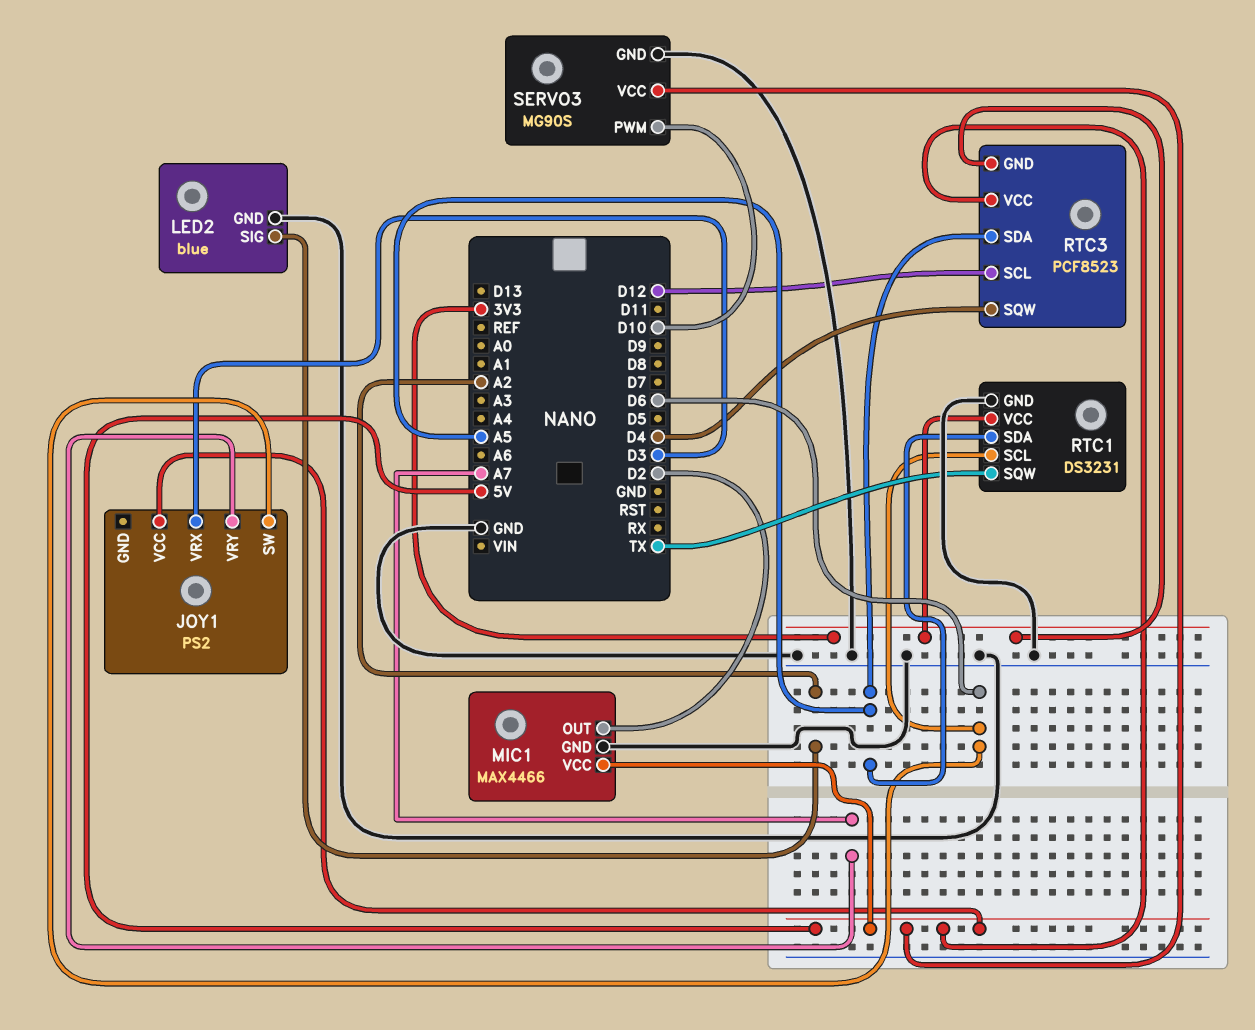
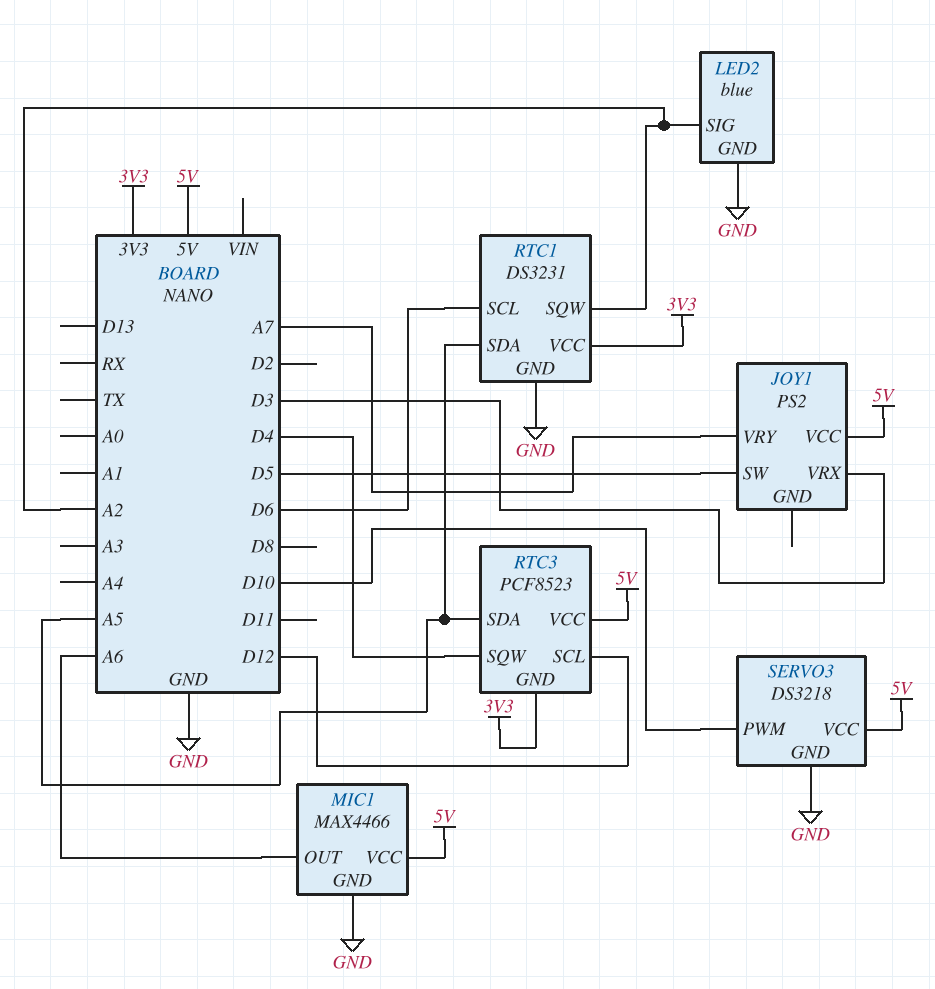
JOY1 pin SW: D6 -> D5
MIC1 pin OUT: D2 -> A6
RTC1 pin SQW: TX -> A2
SERVO3: MG90S -> DS3218

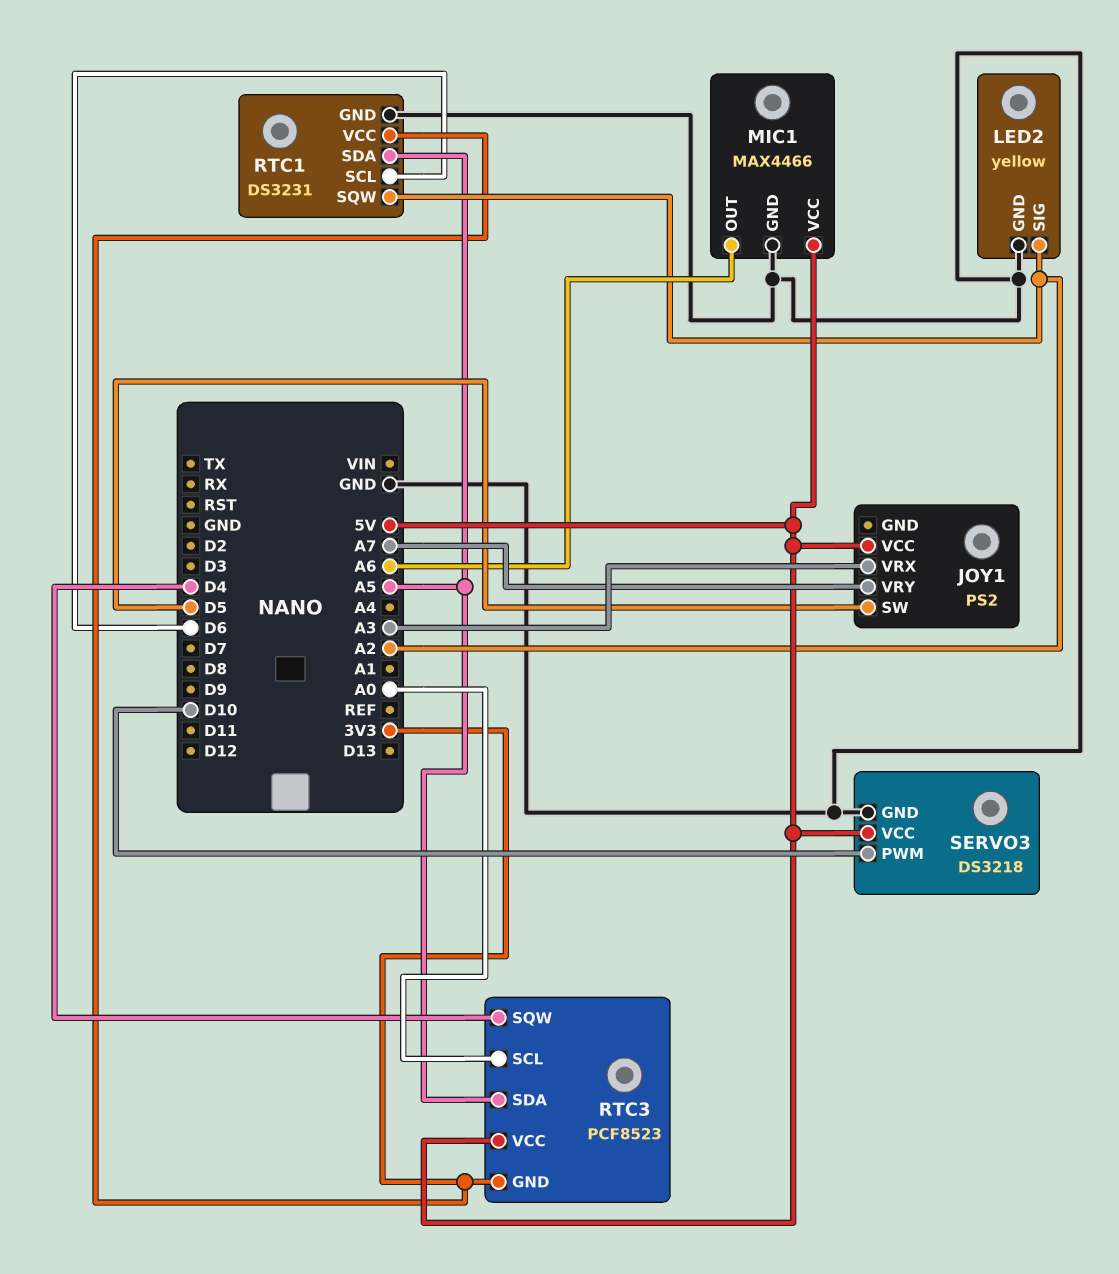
JOY1 pin VRX: D3 -> A3
LED2: blue -> yellow
RTC3 pin SCL: D12 -> A0

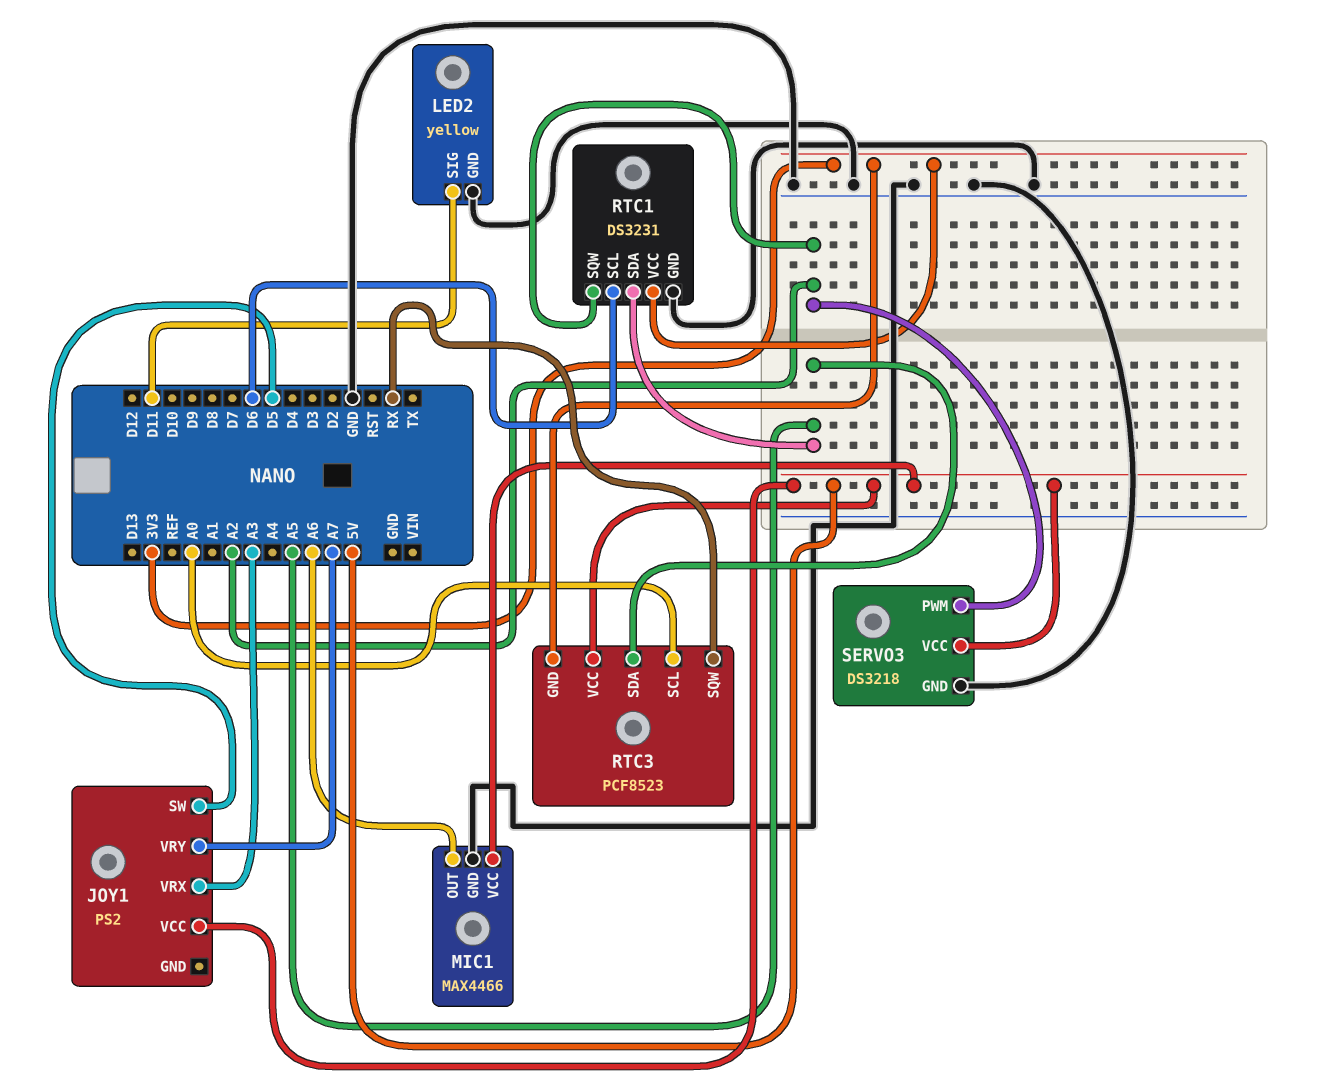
LED2 pin SIG: A2 -> D11
RTC3 pin SQW: D4 -> RX
SERVO3 pin PWM: D10 -> A2

